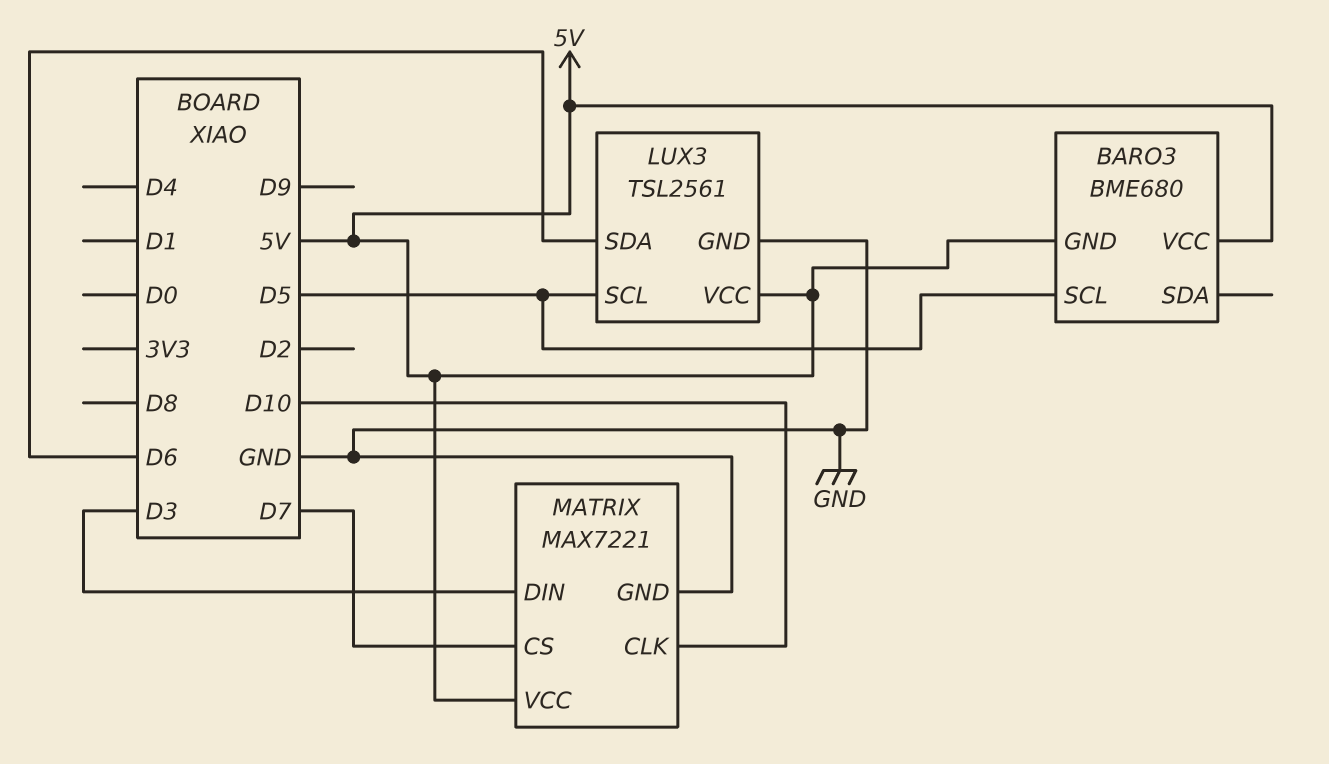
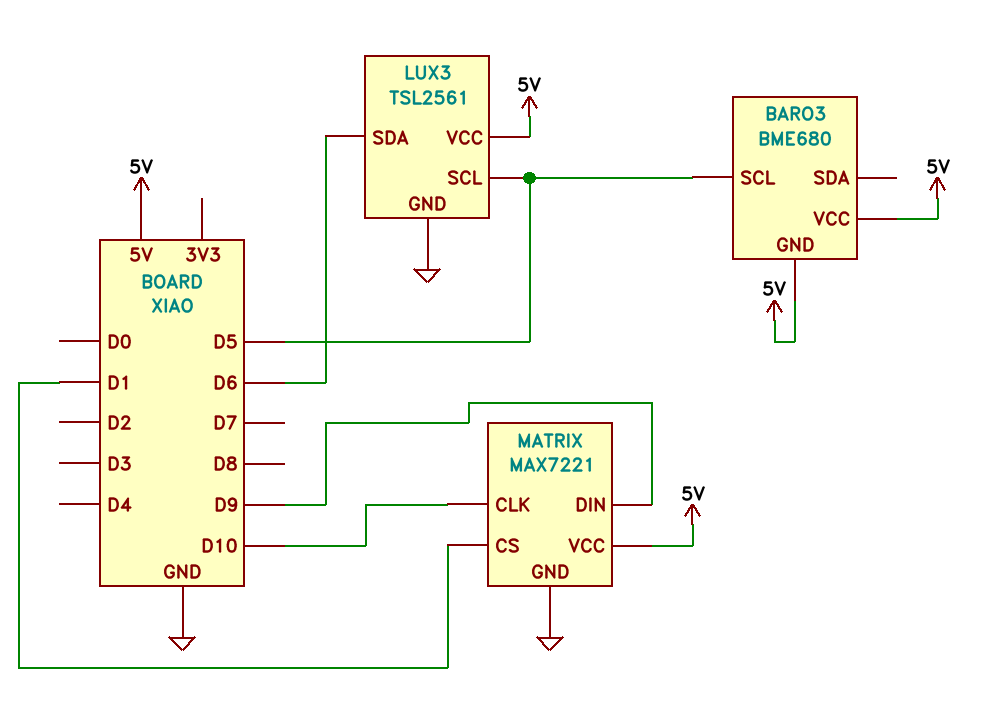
MATRIX pin CS: D7 -> D1
MATRIX pin DIN: D3 -> D9

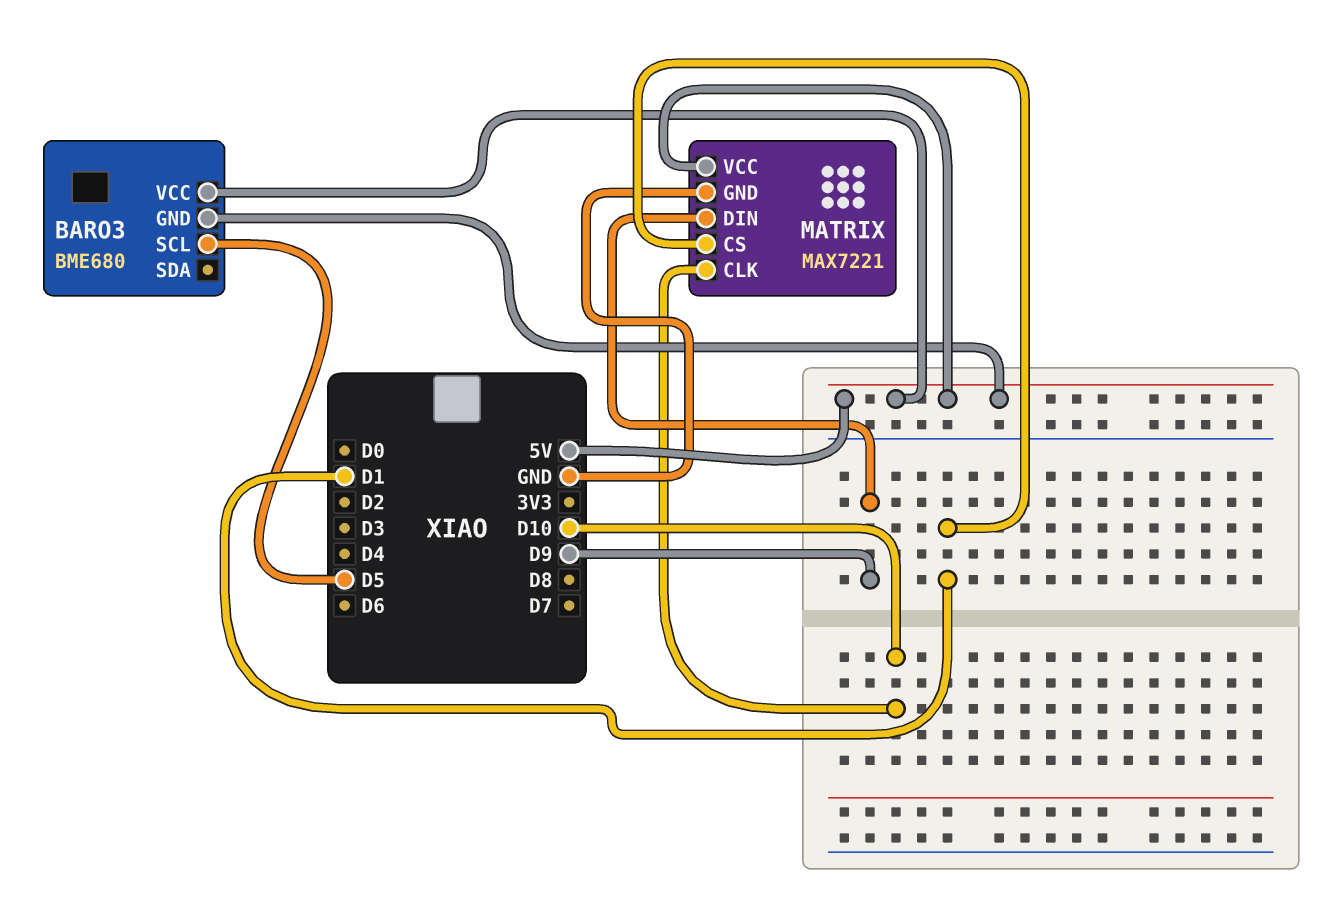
LUX3: TSL2561 -> none
LUX3 pin GND: GND -> none
LUX3 pin SCL: D5 -> none
LUX3 pin SDA: D6 -> none
LUX3 pin VCC: 5V -> none

